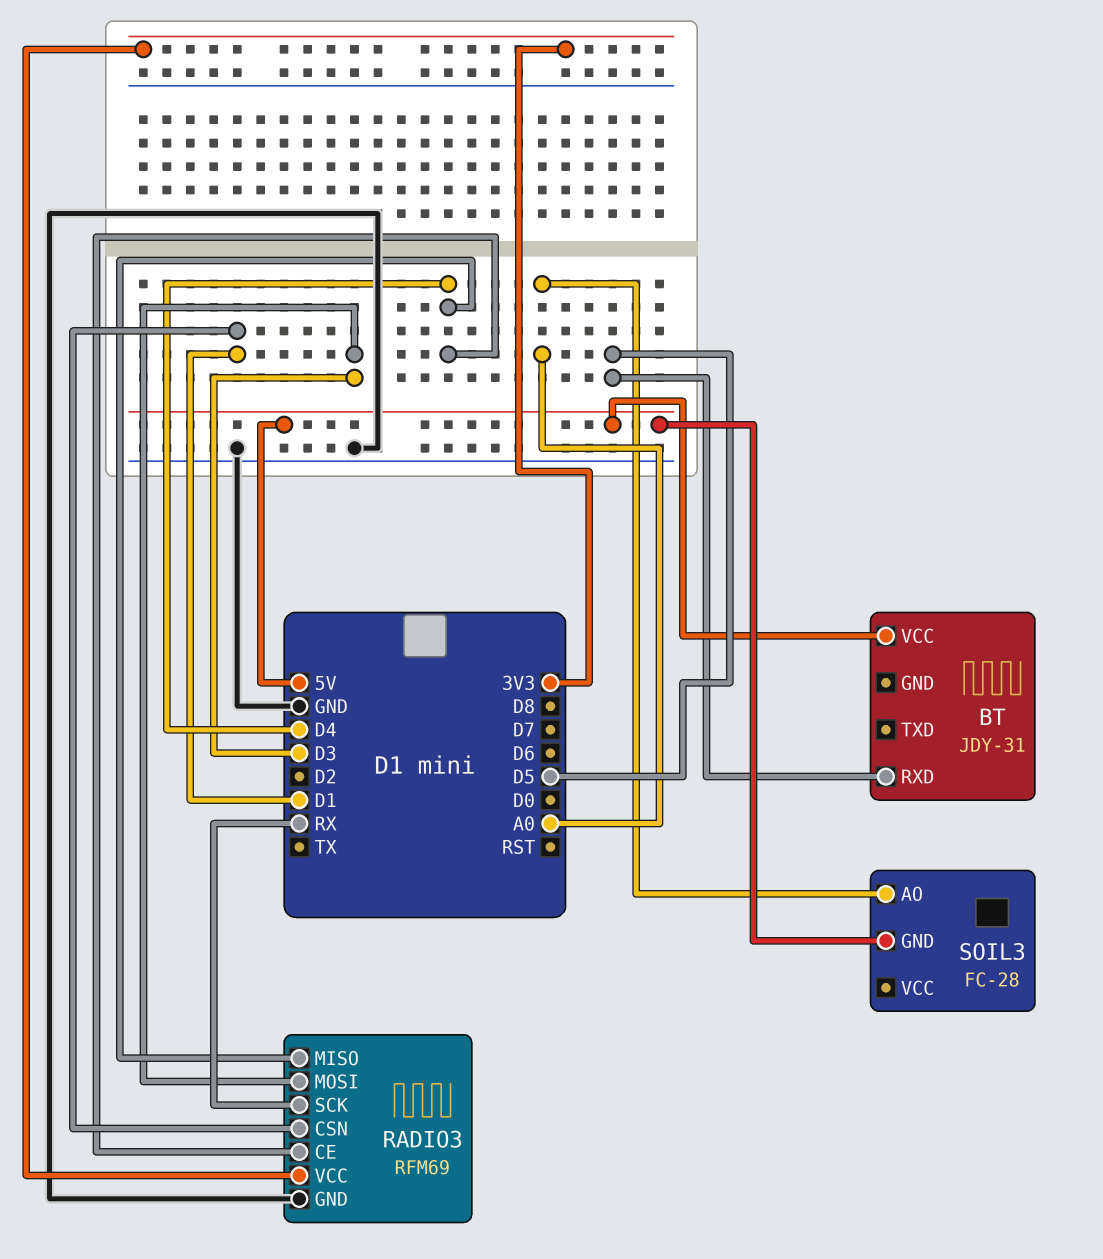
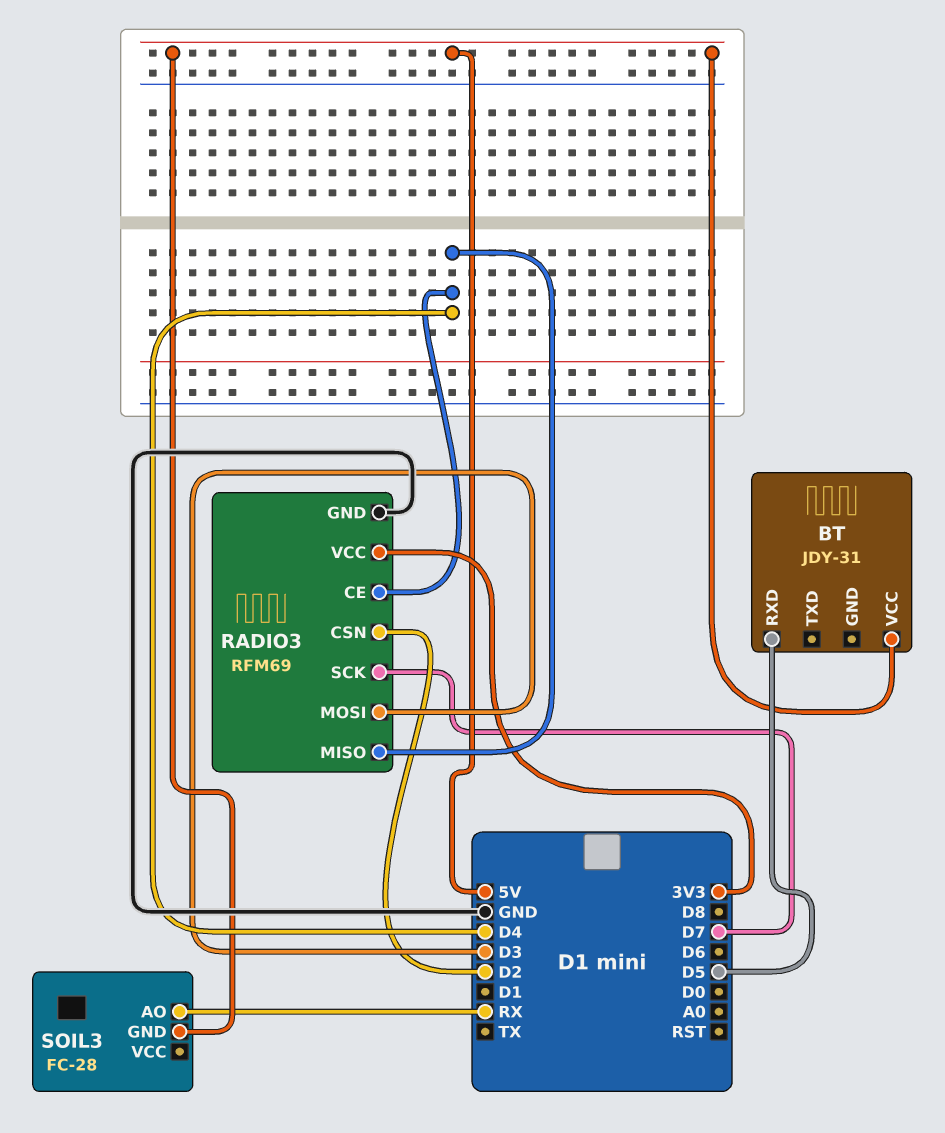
RADIO3 pin CSN: D1 -> D2
RADIO3 pin SCK: RX -> D7
SOIL3 pin AO: A0 -> RX

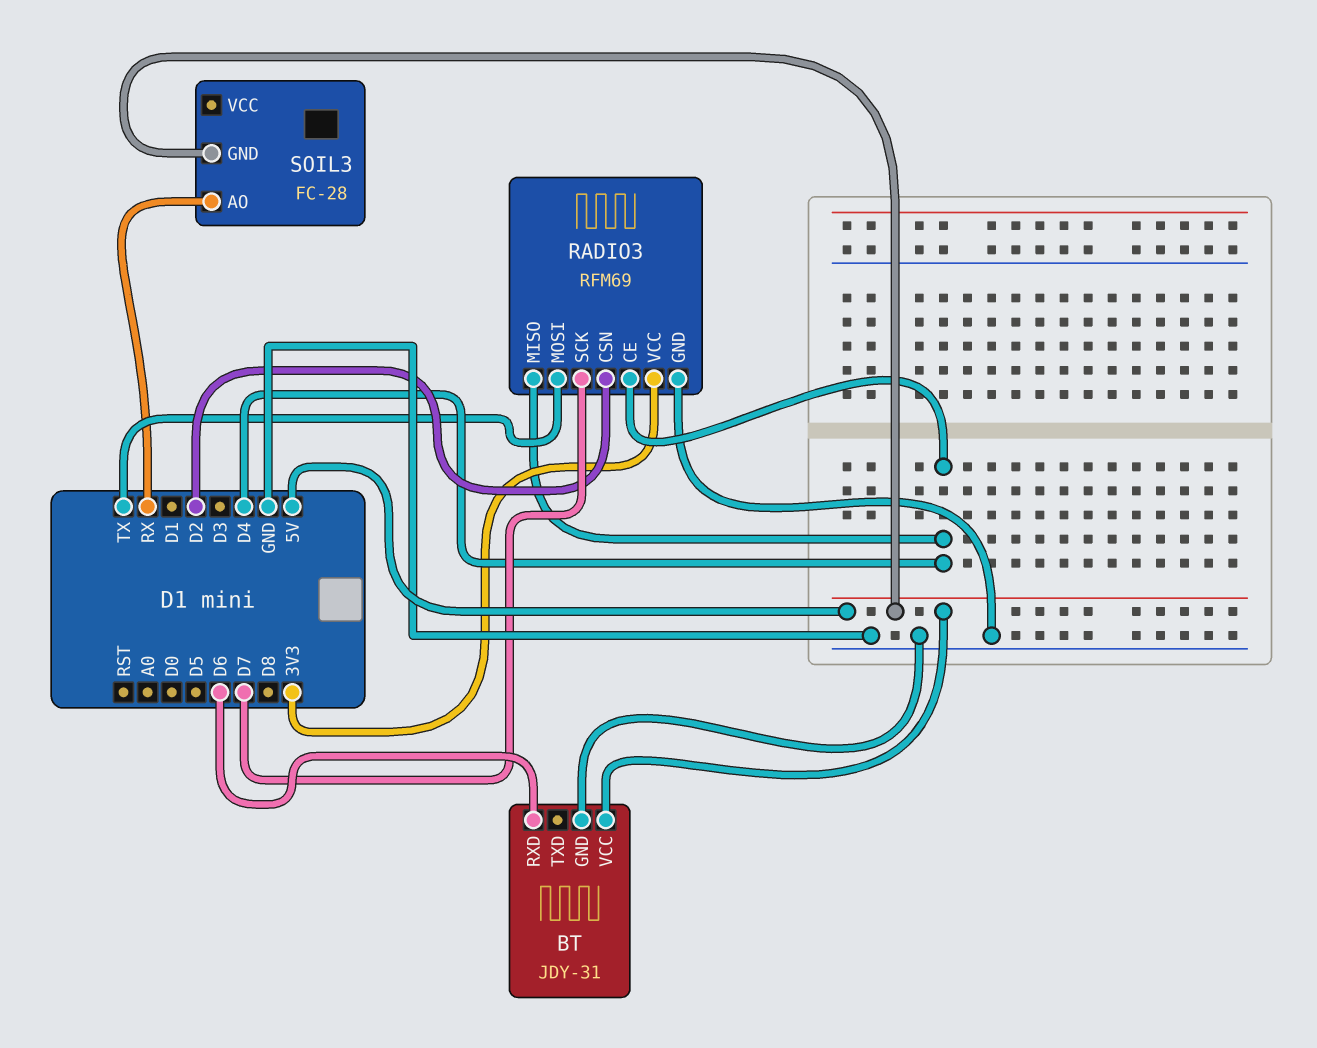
BT pin GND: none -> GND
BT pin RXD: D5 -> D6
RADIO3 pin MOSI: D3 -> TX

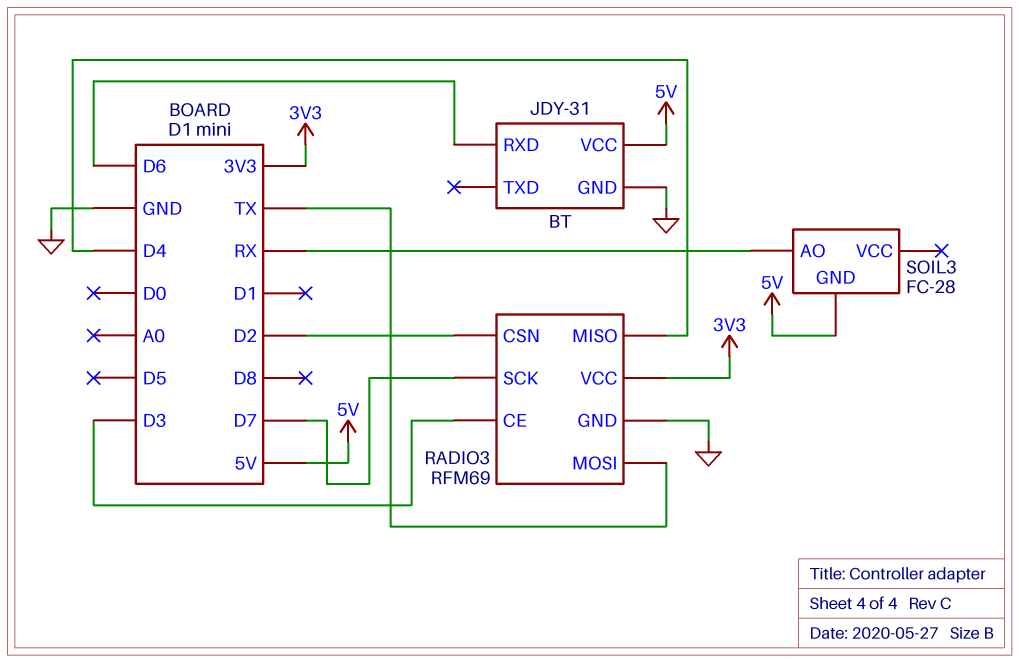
RADIO3 pin CE: D4 -> D3

